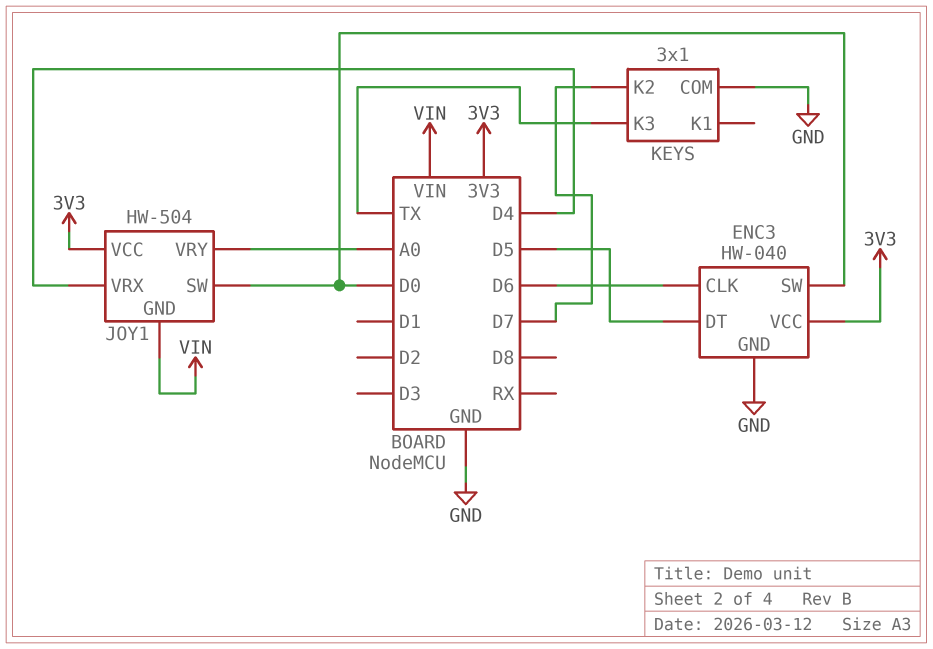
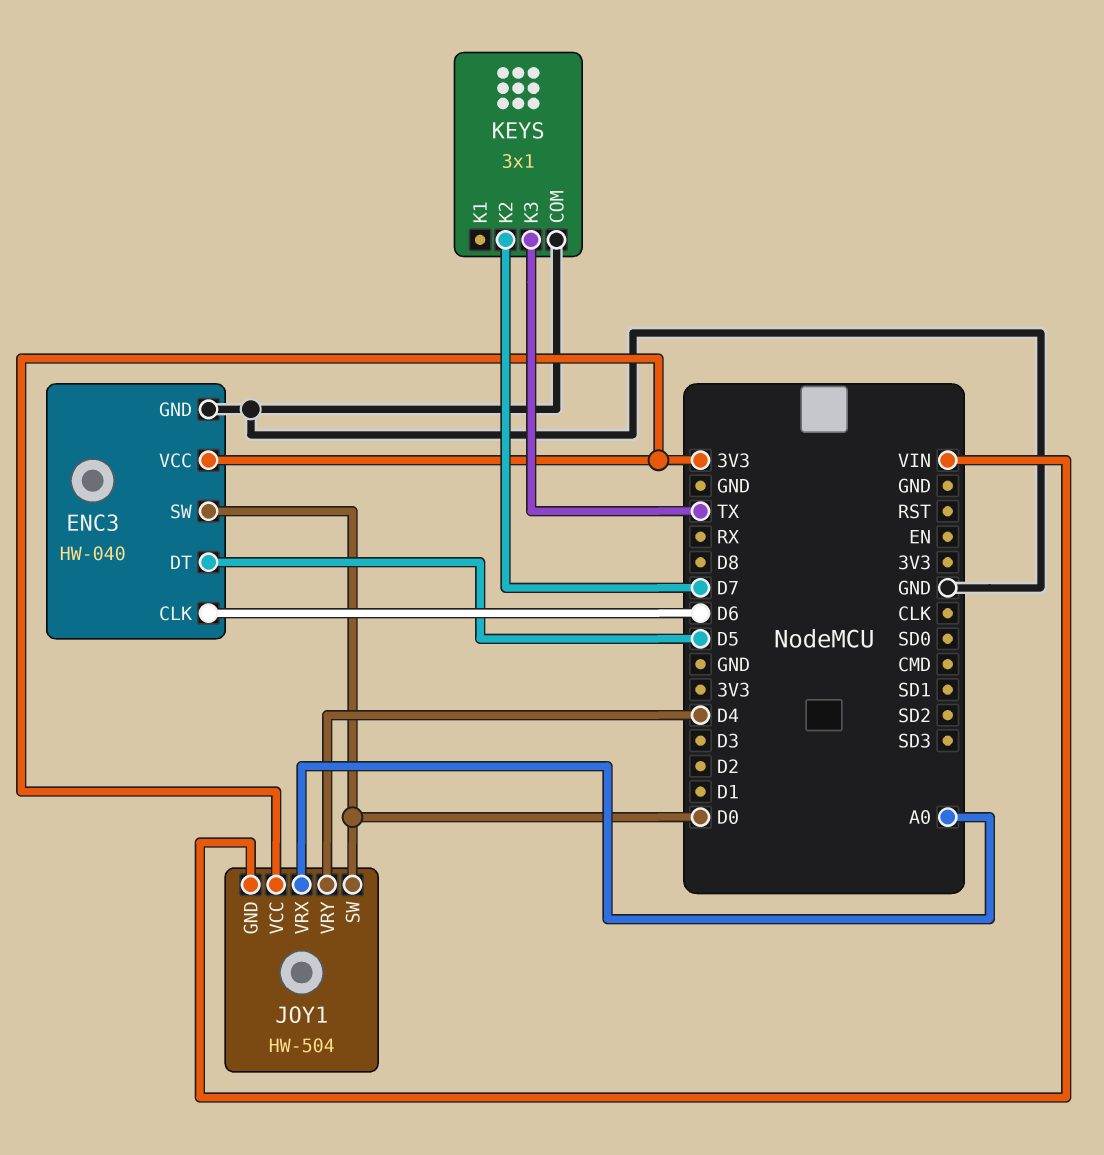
JOY1 pin VRX: D4 -> A0
JOY1 pin VRY: A0 -> D4

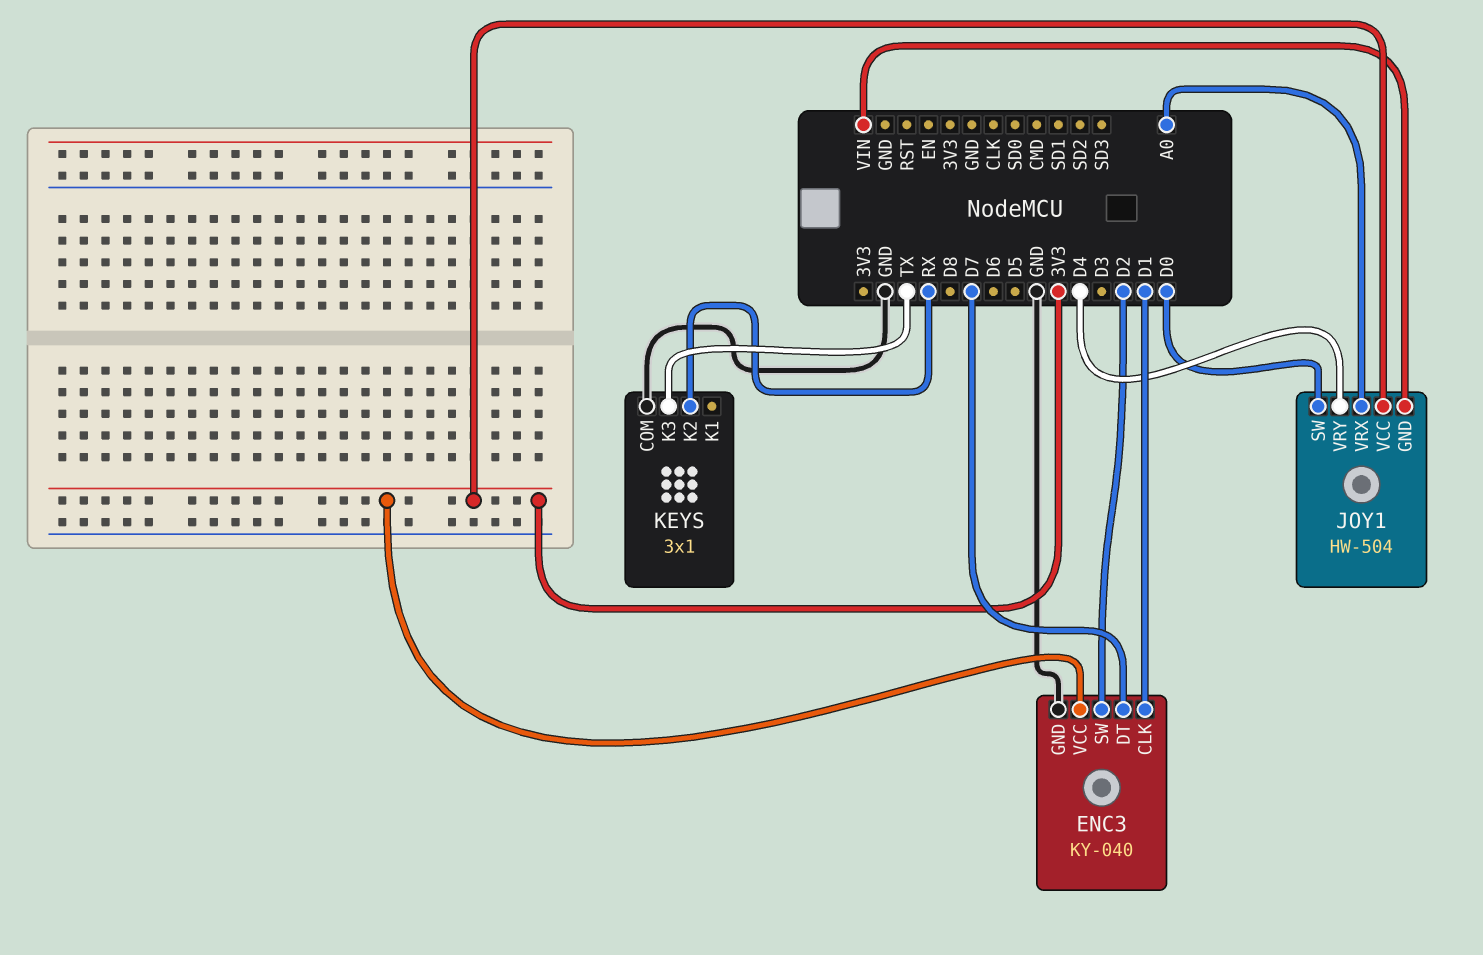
ENC3: HW-040 -> KY-040
ENC3 pin CLK: D6 -> D1
ENC3 pin DT: D5 -> D7
ENC3 pin SW: D0 -> D2
KEYS pin K2: D7 -> RX

